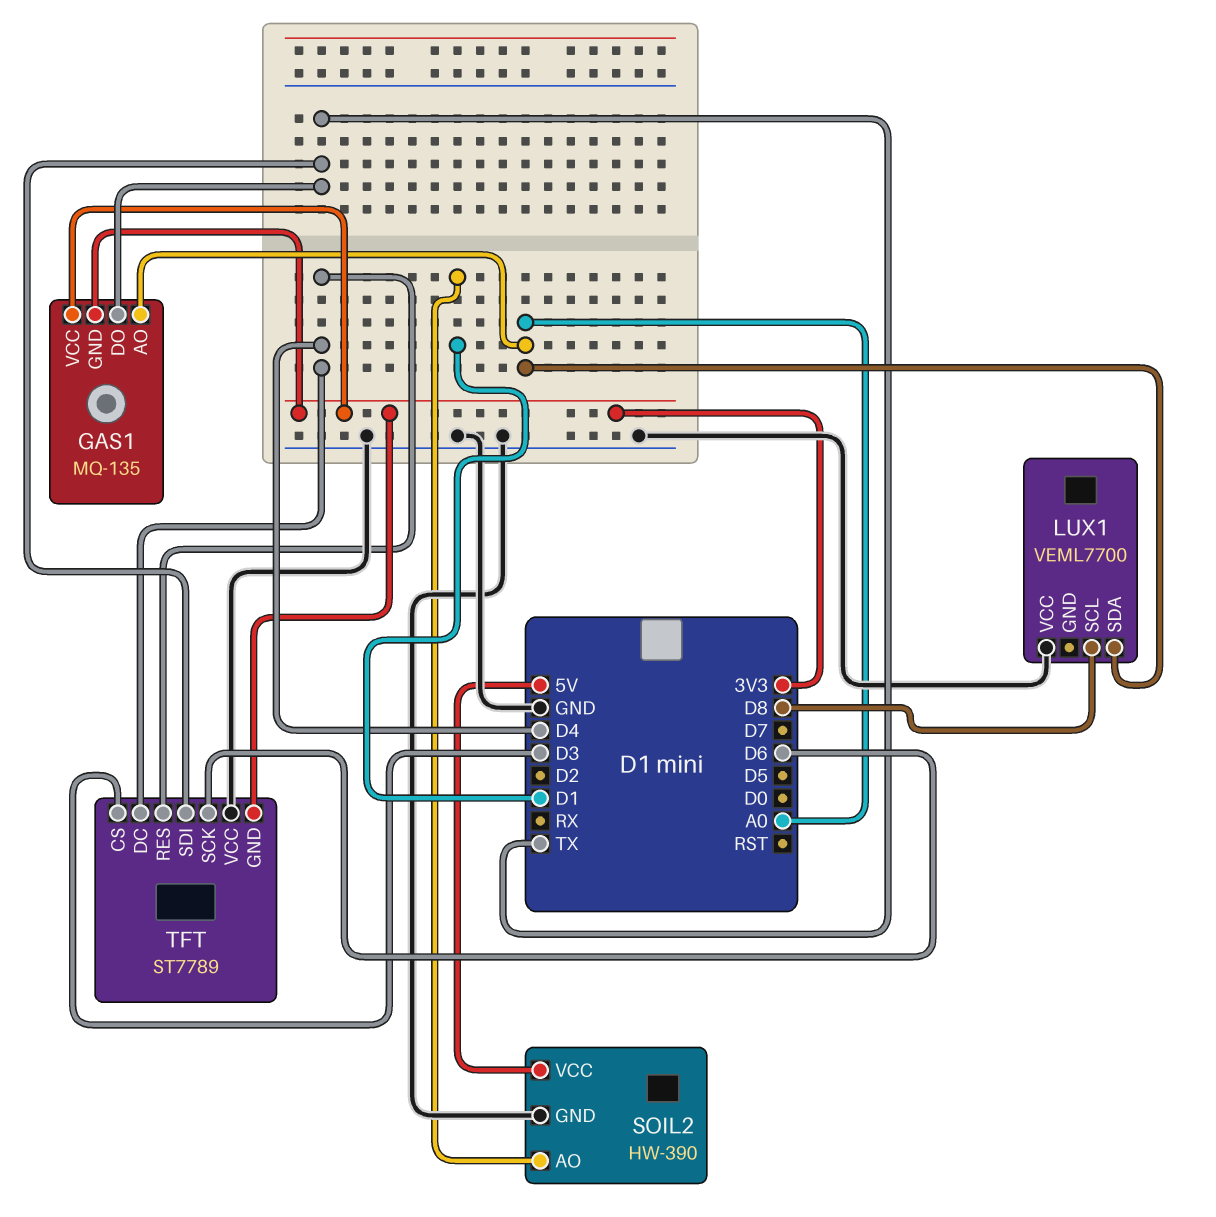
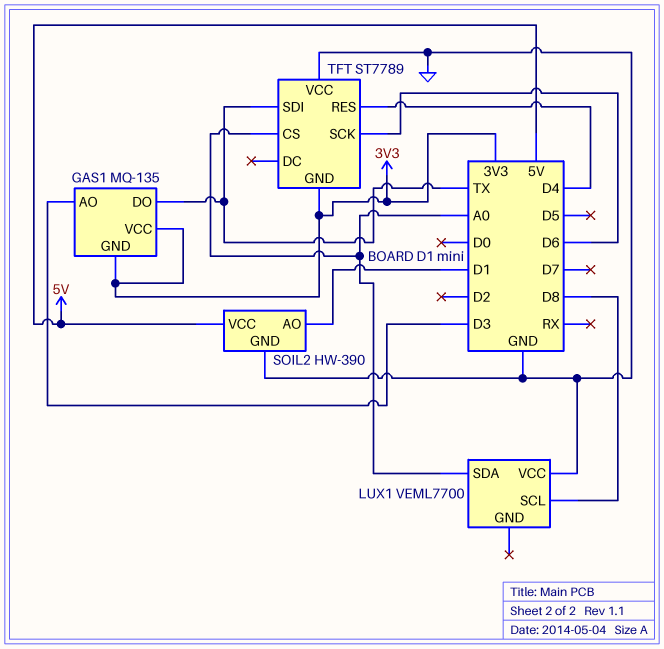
GAS1 pin AO: A0 -> D3
TFT pin CS: D3 -> A0
TFT pin DC: D4 -> none

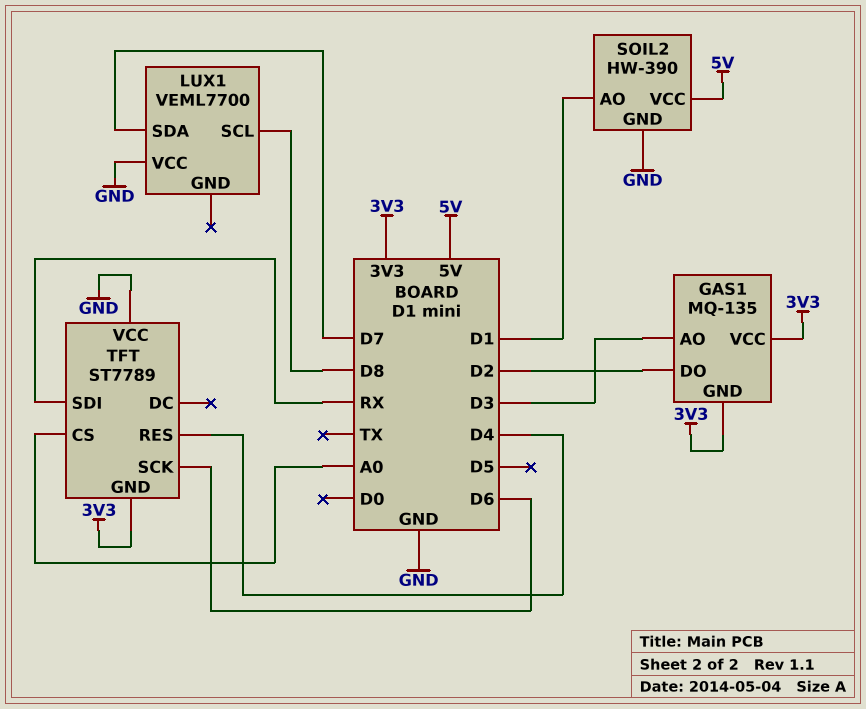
GAS1 pin DO: TX -> D2
LUX1 pin SDA: A0 -> D7
TFT pin SDI: TX -> RX

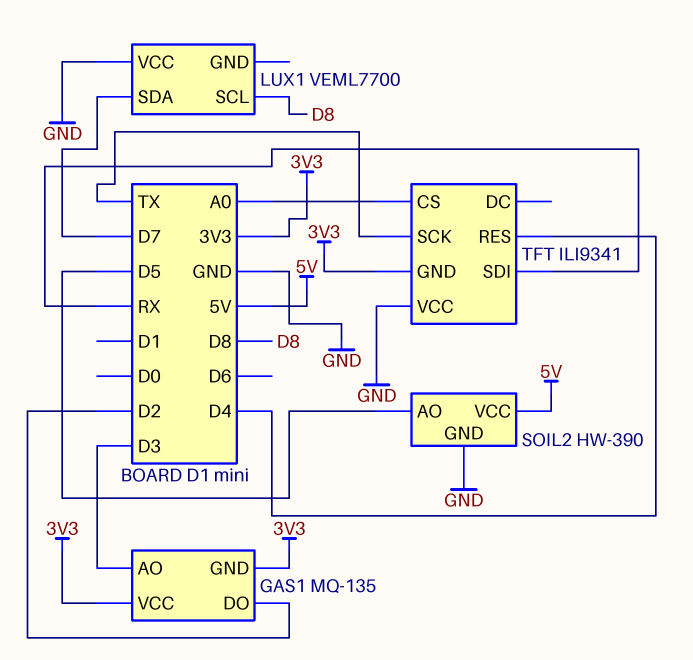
SOIL2 pin AO: D1 -> D5
TFT: ST7789 -> ILI9341
TFT pin SCK: D6 -> TX

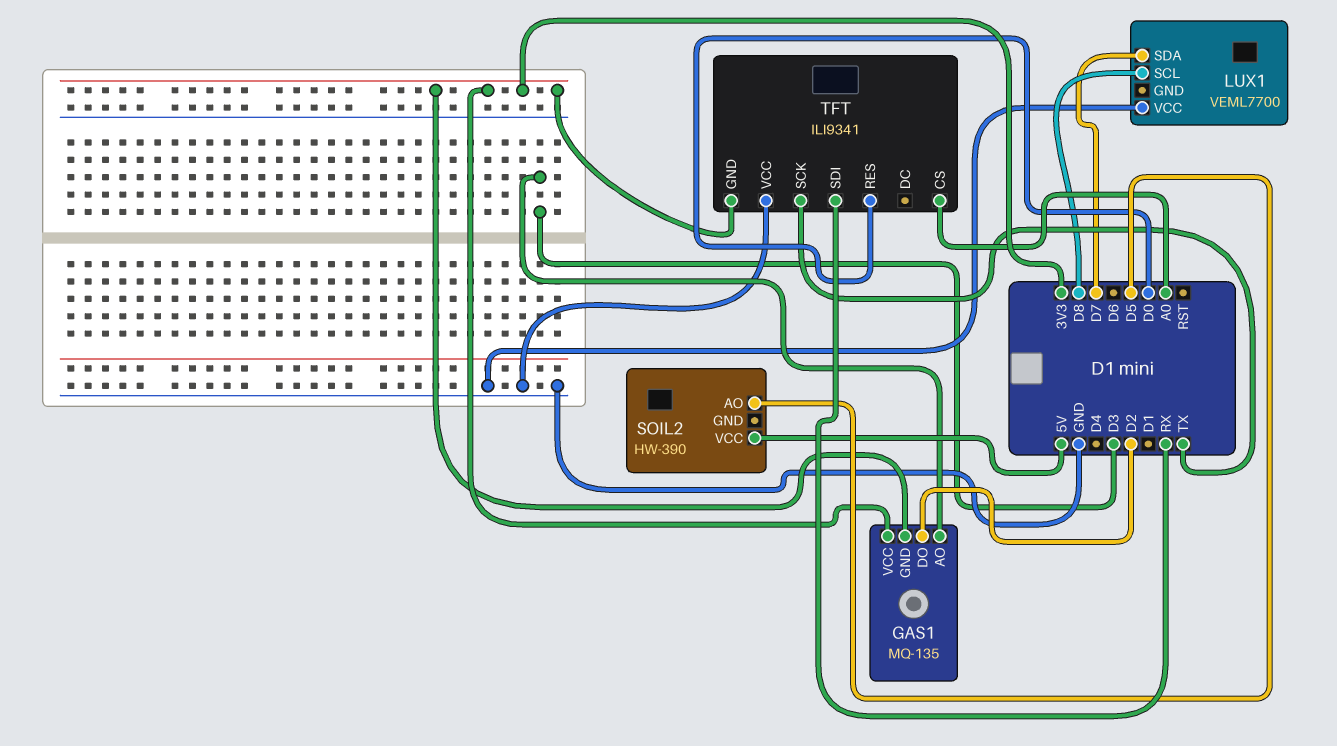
SOIL2 pin GND: GND -> none
TFT pin RES: D4 -> D0

